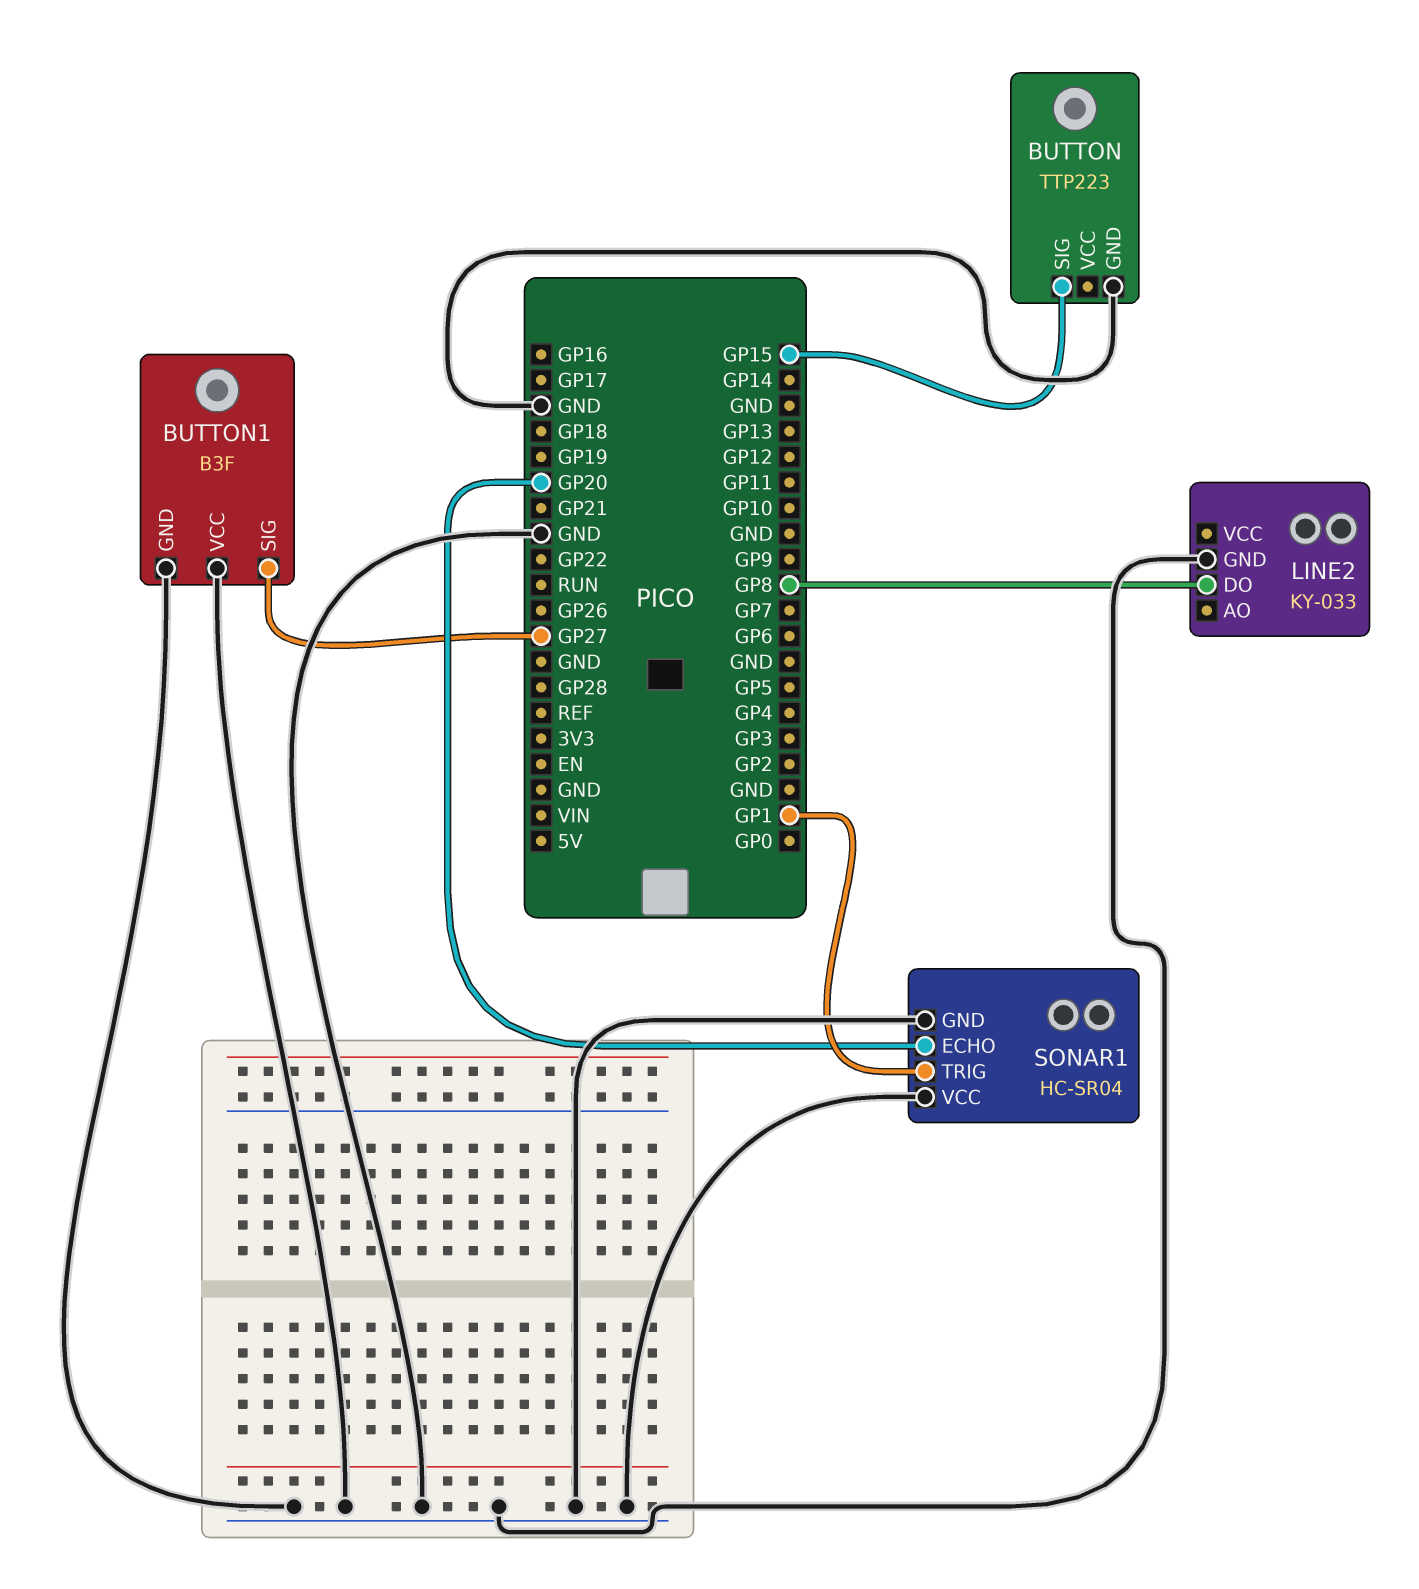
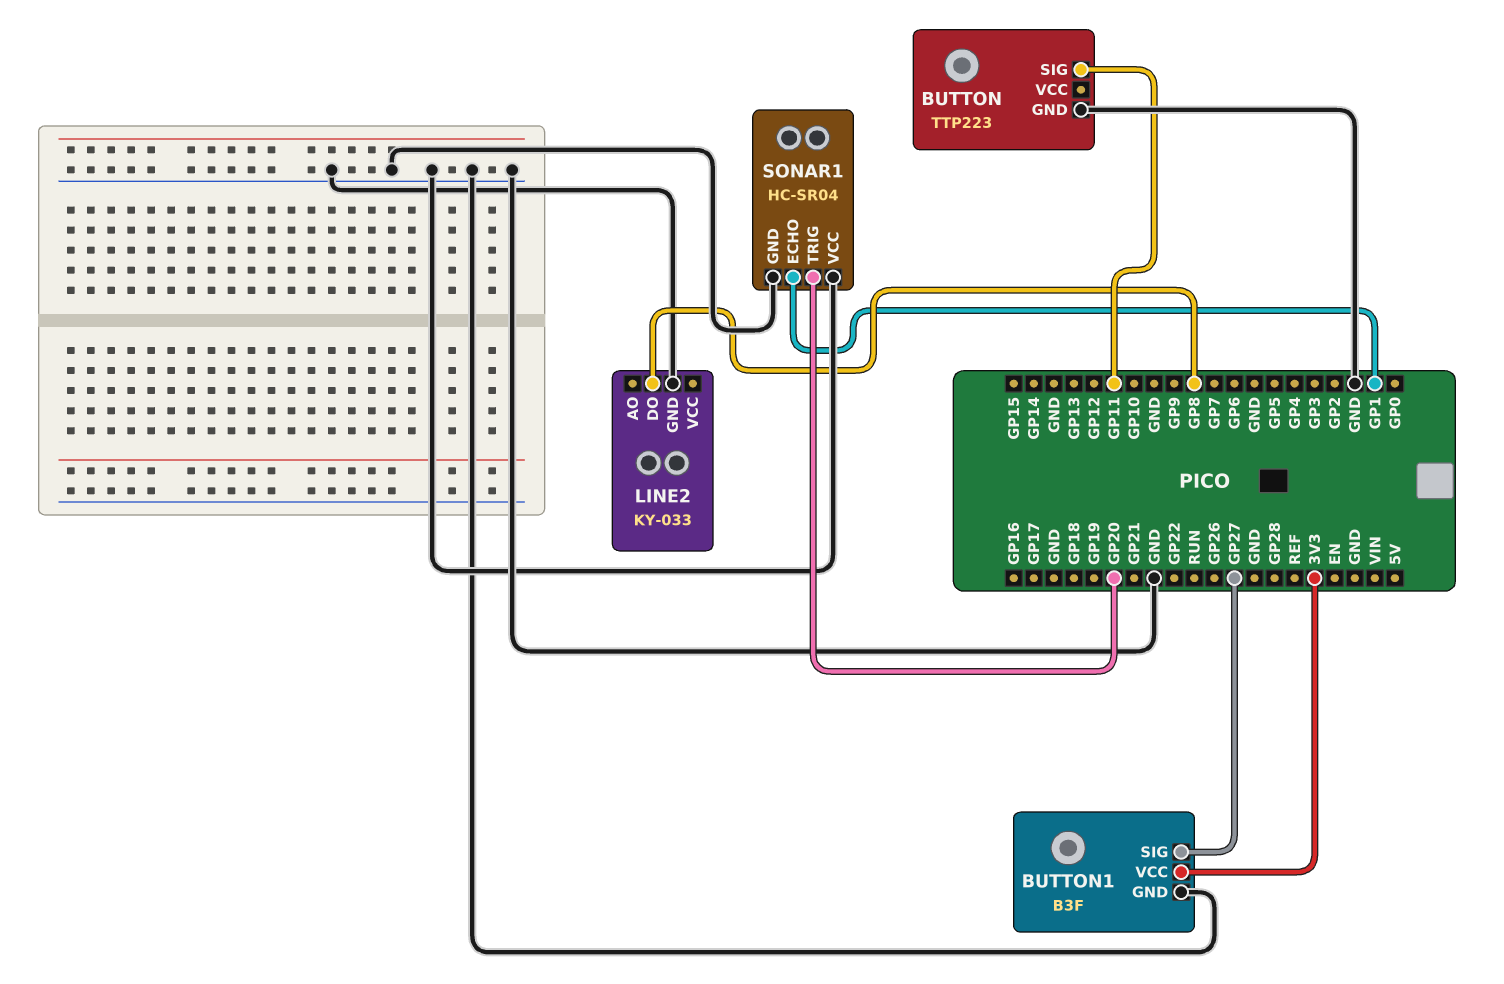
BUTTON pin SIG: GP15 -> GP11
BUTTON1 pin VCC: GND -> 3V3
SONAR1 pin ECHO: GP20 -> GP1
SONAR1 pin TRIG: GP1 -> GP20

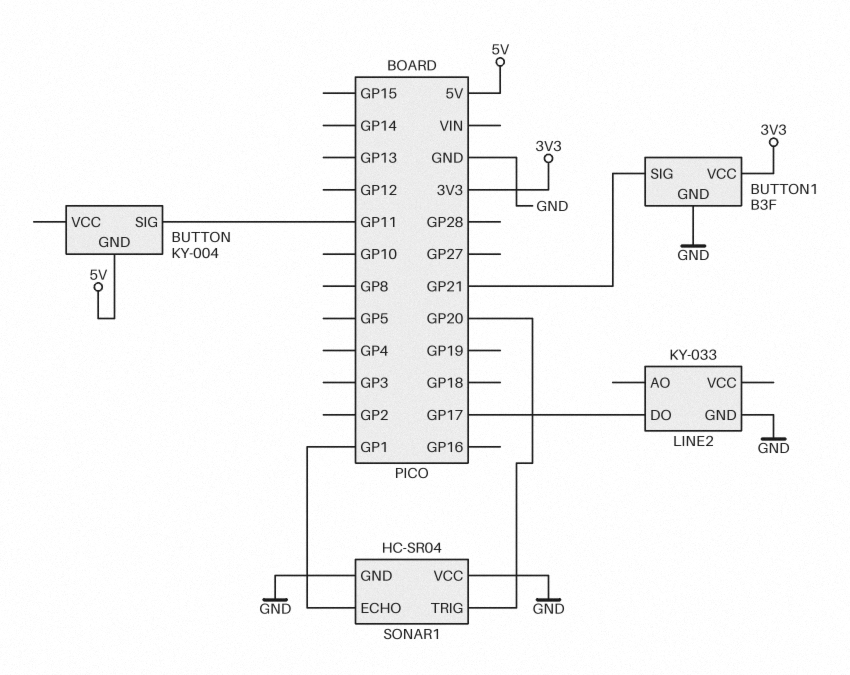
BUTTON: TTP223 -> KY-004
BUTTON pin GND: GND -> 5V
BUTTON1 pin SIG: GP27 -> GP21
LINE2 pin DO: GP8 -> GP17

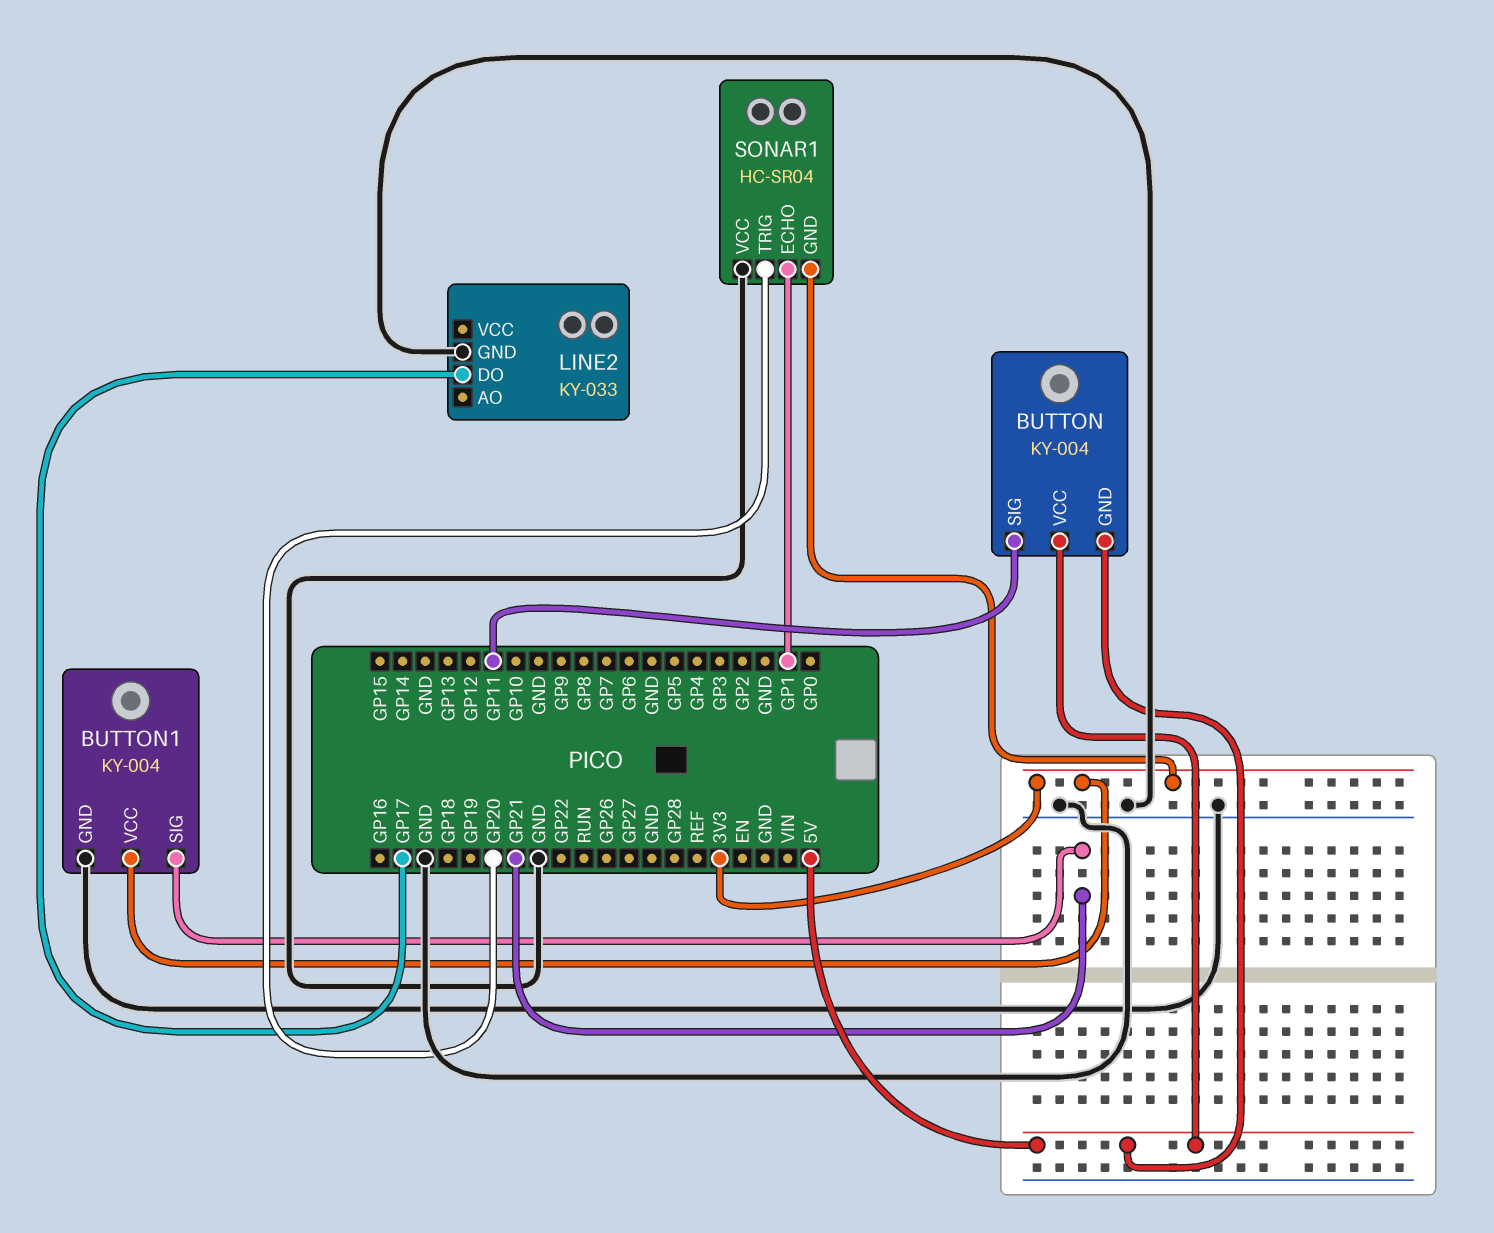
BUTTON pin VCC: none -> 5V
BUTTON1: B3F -> KY-004
SONAR1 pin GND: GND -> 3V3

